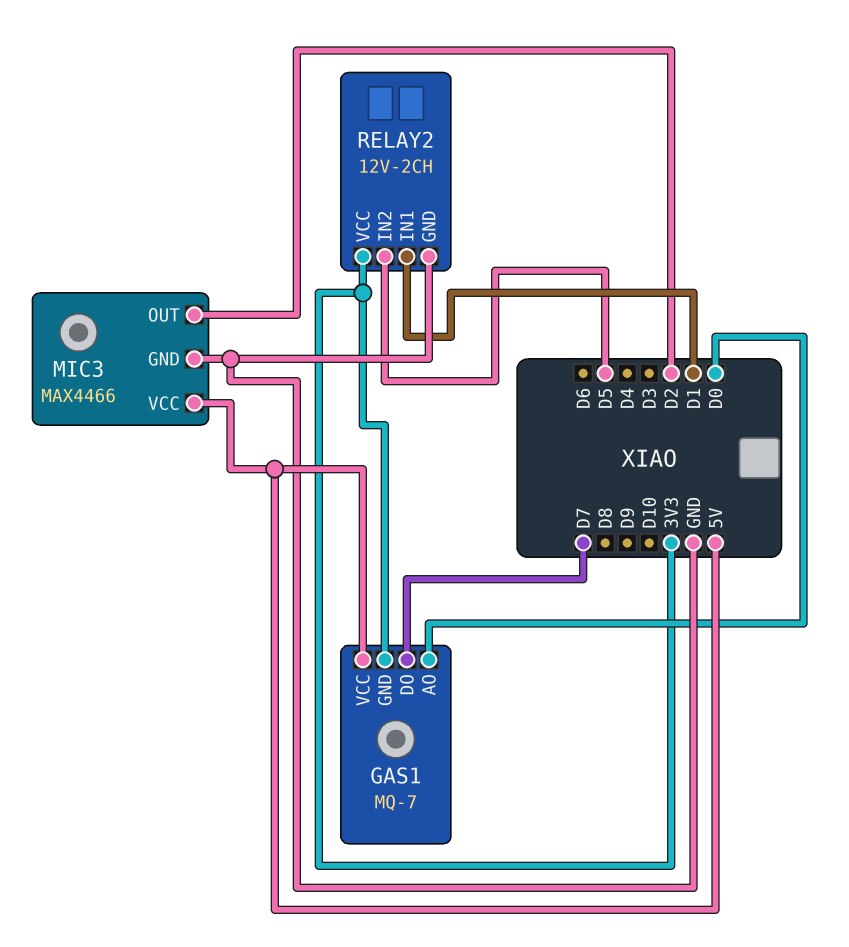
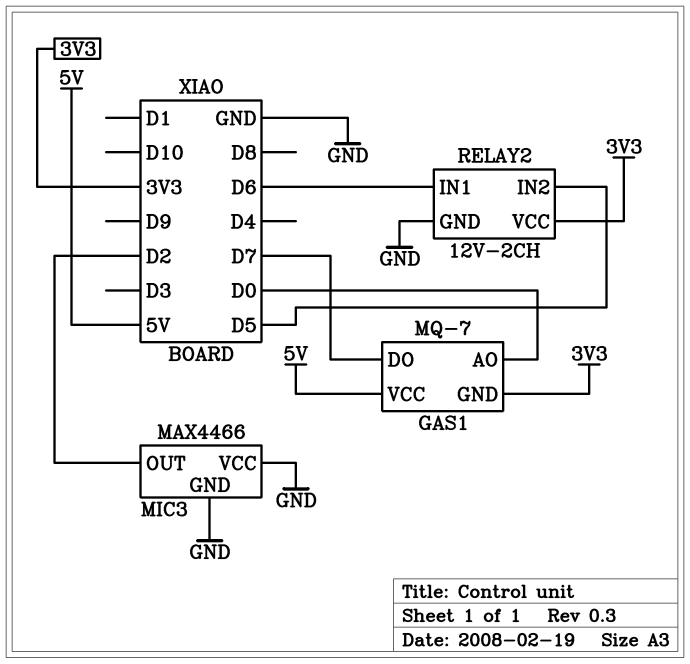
MIC3 pin VCC: 5V -> GND
RELAY2 pin IN1: D1 -> D6

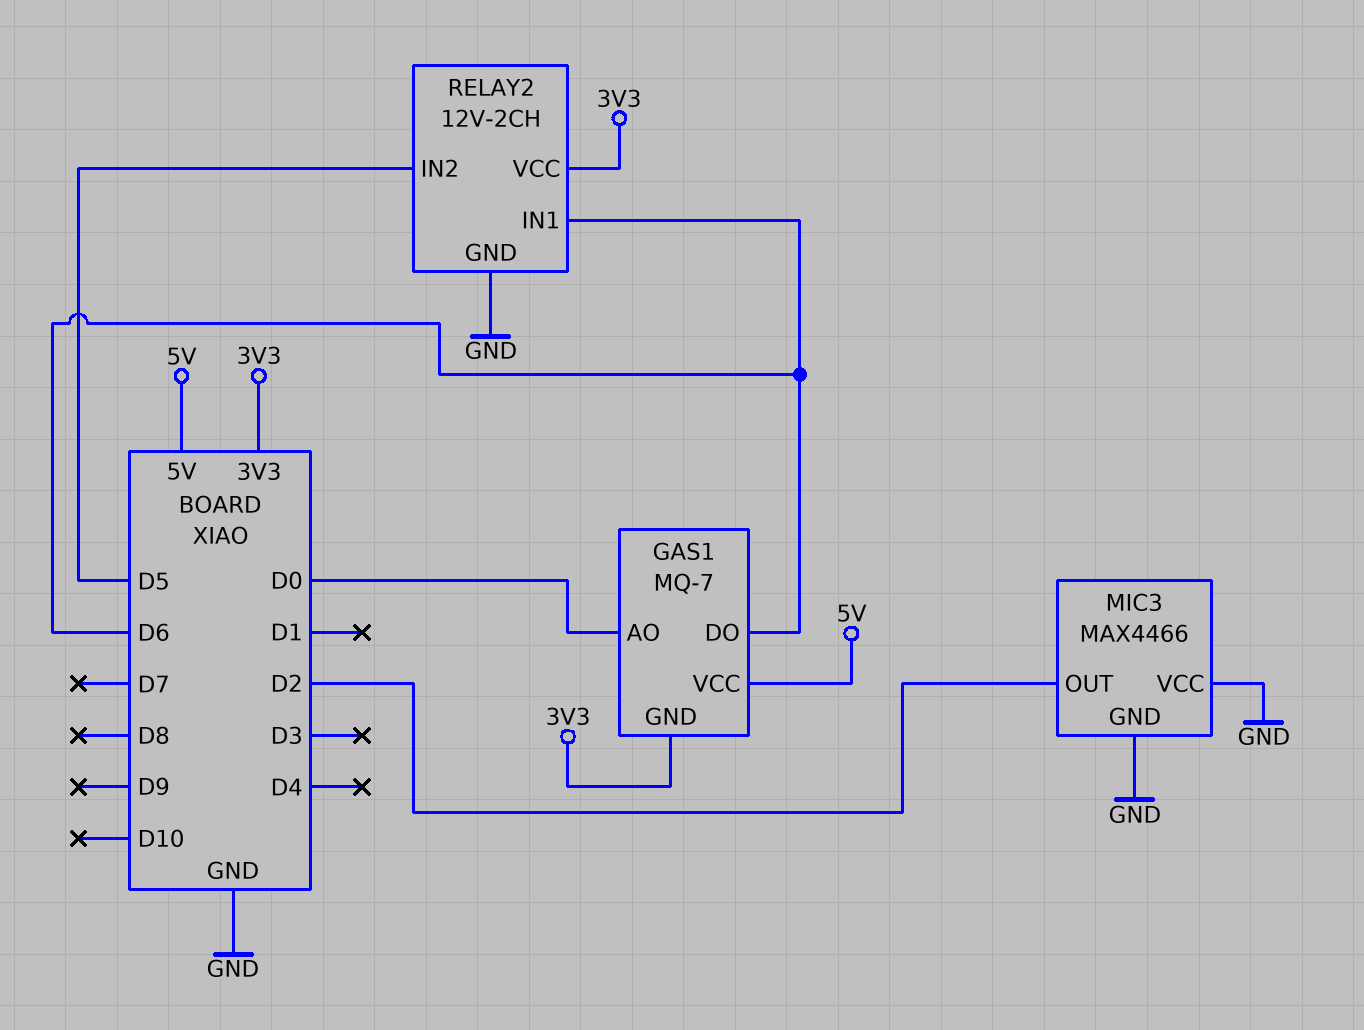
GAS1 pin DO: D7 -> D6

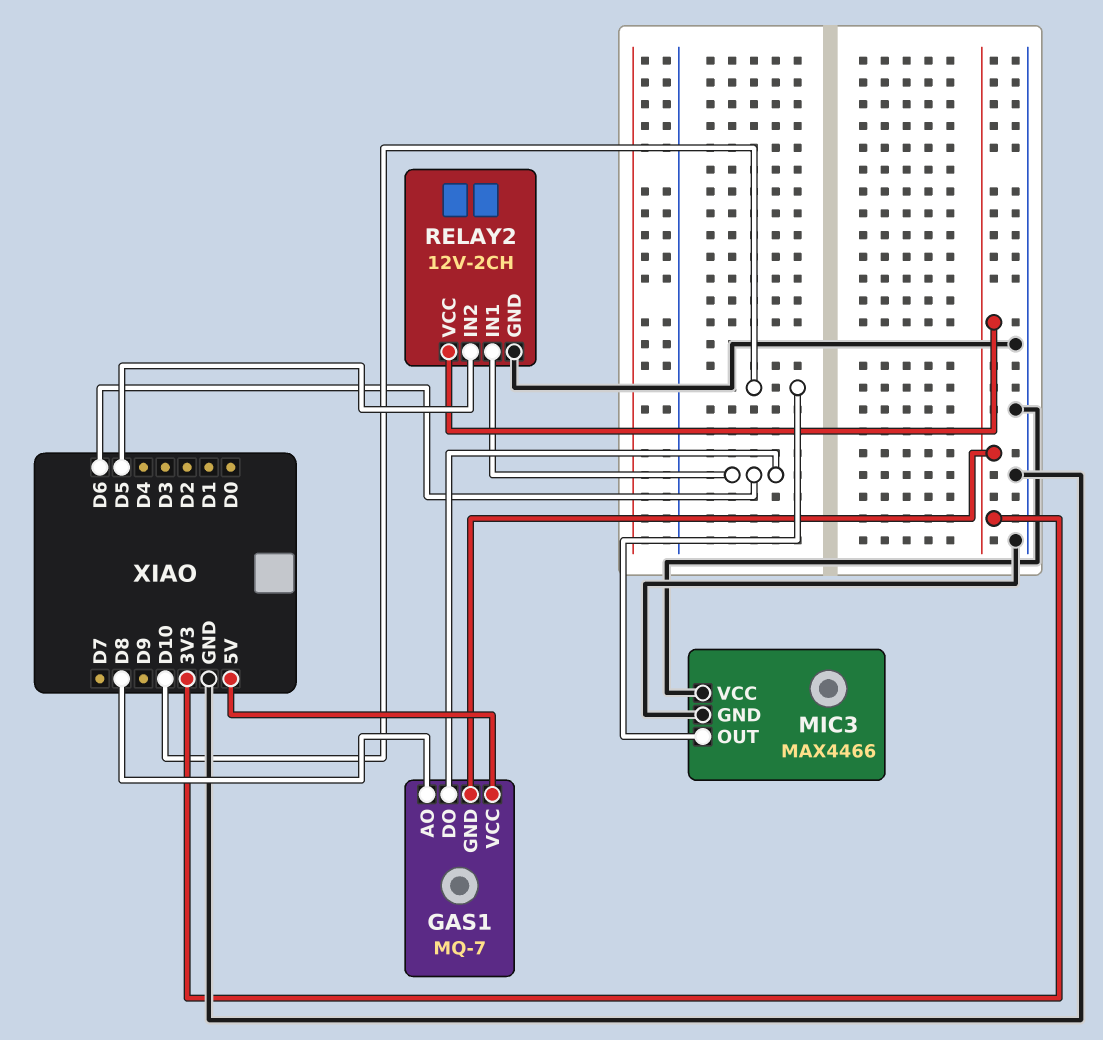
GAS1 pin AO: D0 -> D8
MIC3 pin OUT: D2 -> D10

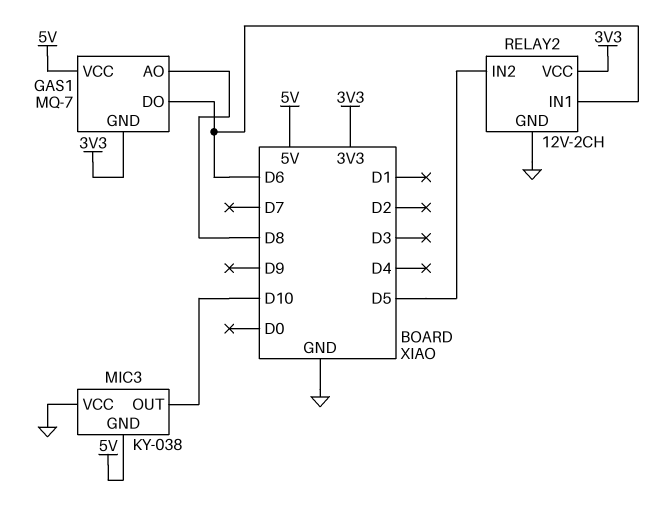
MIC3: MAX4466 -> KY-038
MIC3 pin GND: GND -> 5V

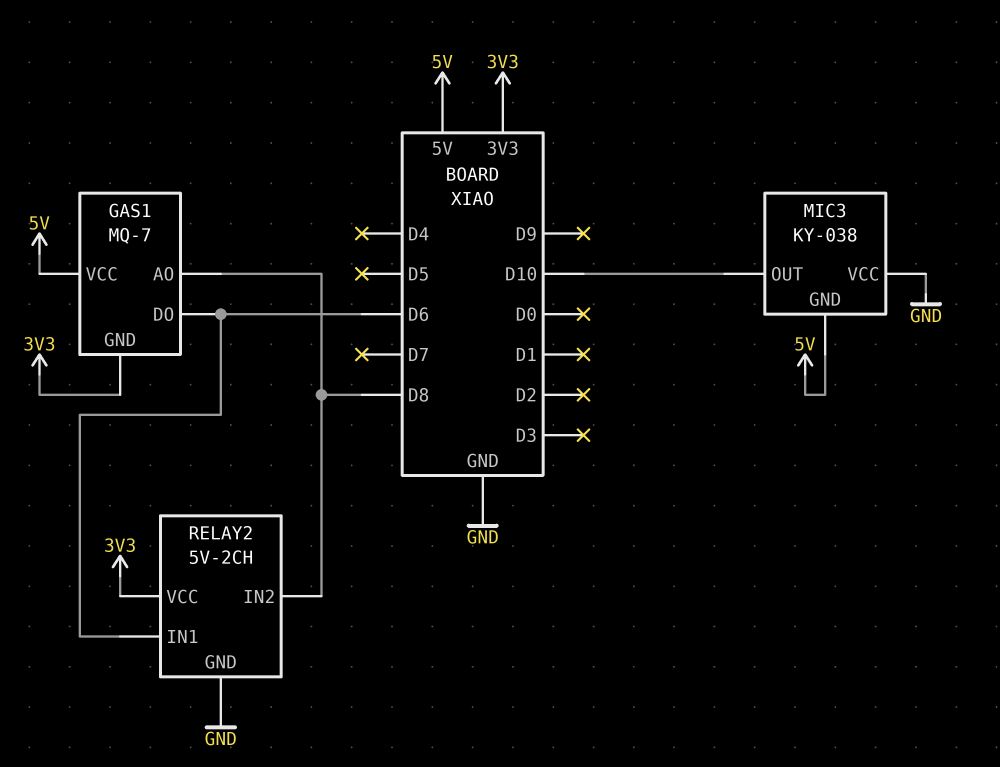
RELAY2: 12V-2CH -> 5V-2CH
RELAY2 pin IN2: D5 -> D8

